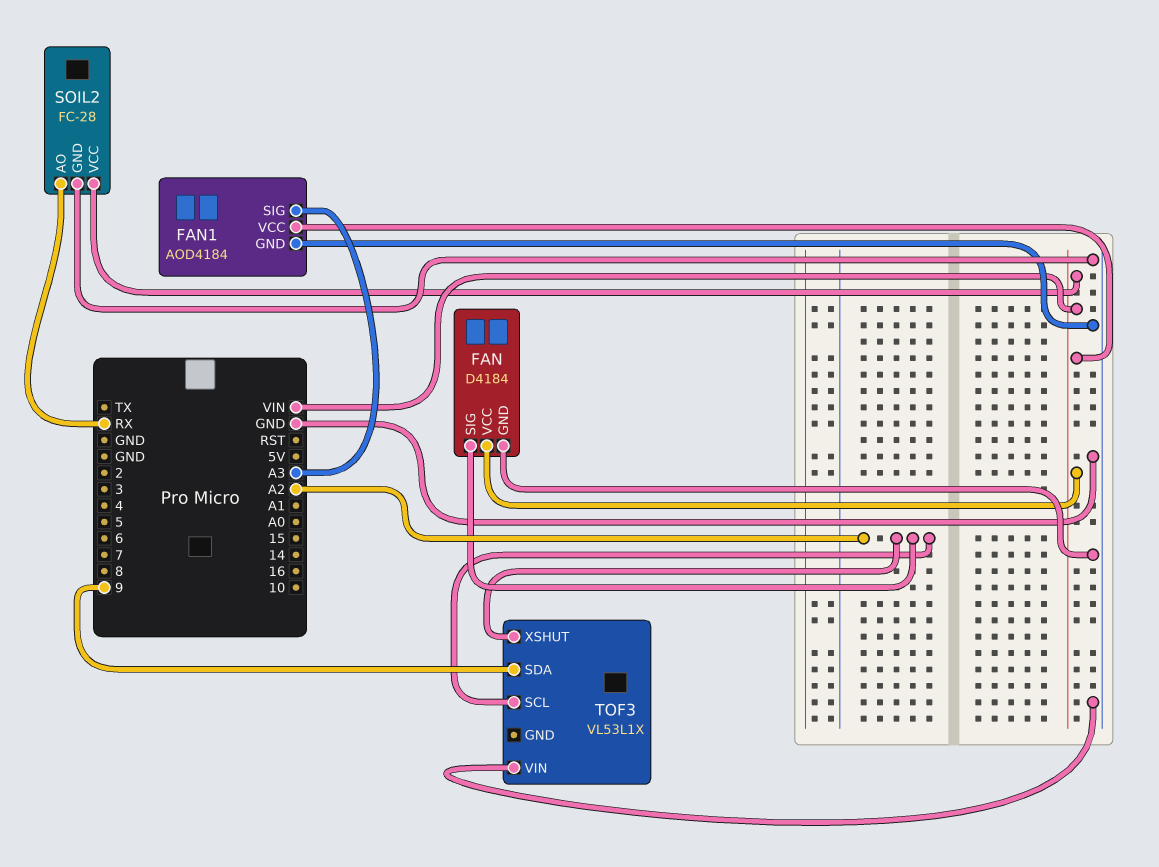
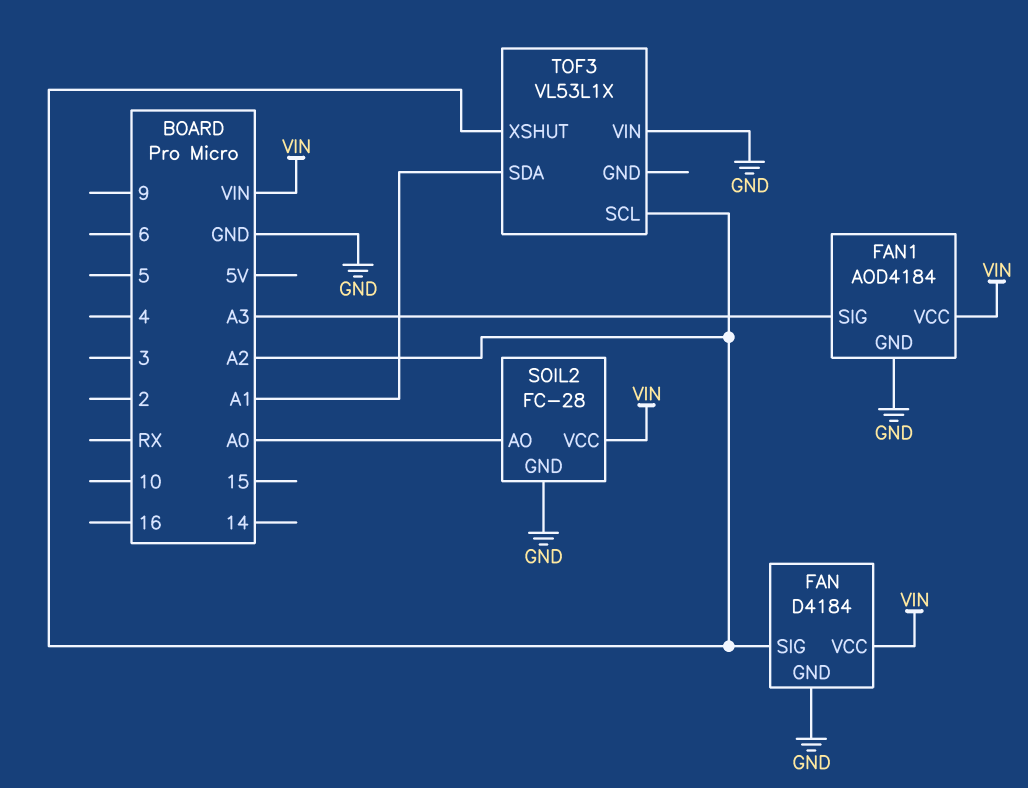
SOIL2 pin AO: RX -> A0
TOF3 pin SDA: 9 -> A1

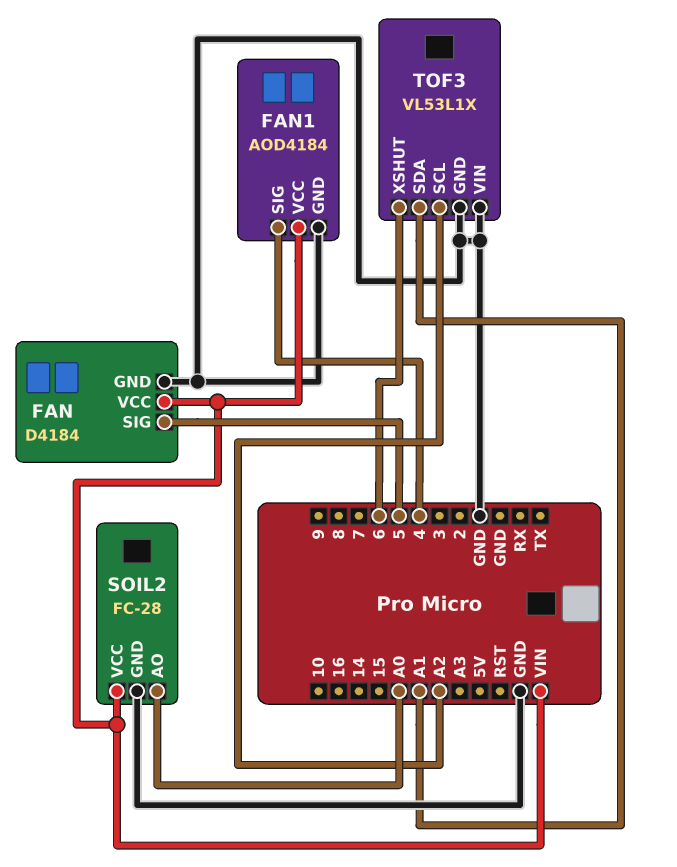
FAN pin SIG: A2 -> 5
FAN1 pin SIG: A3 -> 4
TOF3 pin GND: none -> GND
TOF3 pin XSHUT: A2 -> 6

